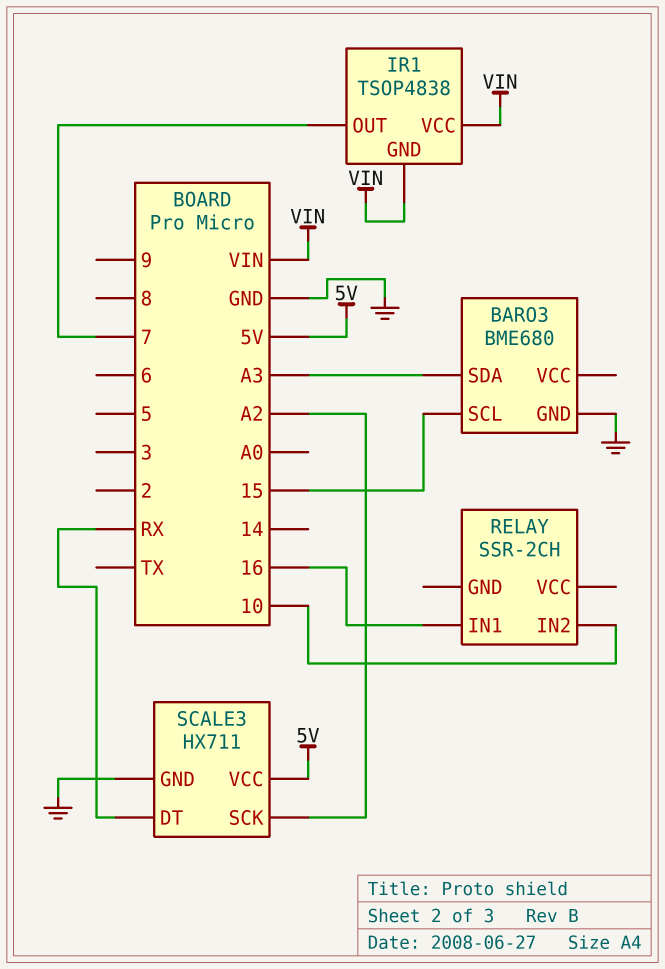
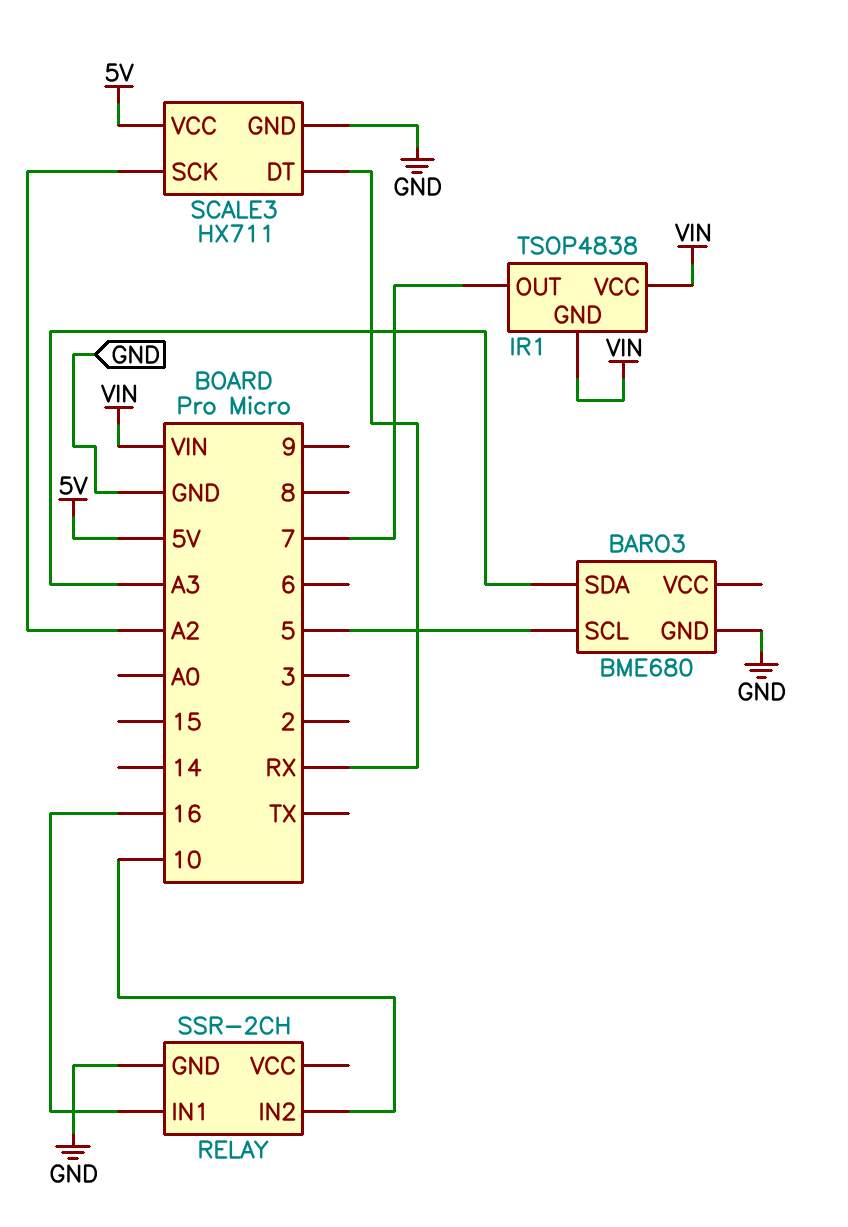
BARO3 pin SCL: 15 -> 5
RELAY pin GND: none -> GND

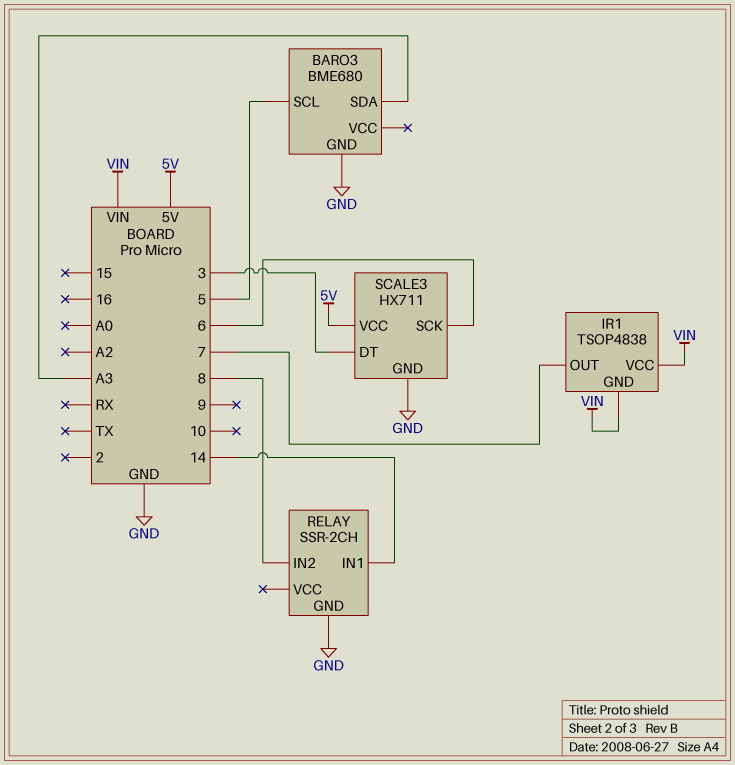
RELAY pin IN1: 16 -> 14
RELAY pin IN2: 10 -> 8
SCALE3 pin DT: RX -> 3
SCALE3 pin SCK: A2 -> 6

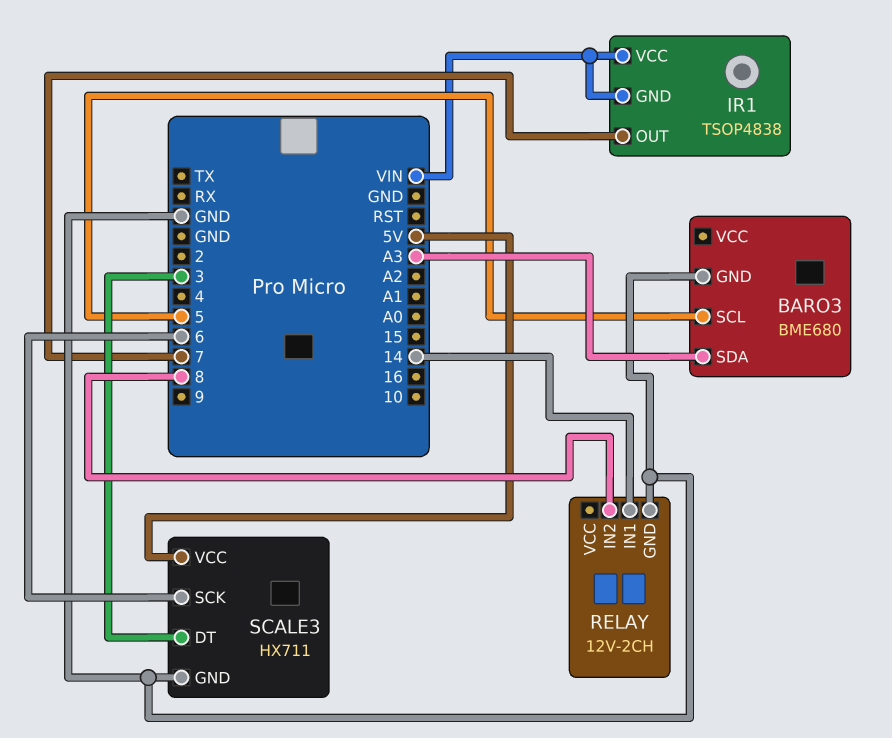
RELAY: SSR-2CH -> 12V-2CH

